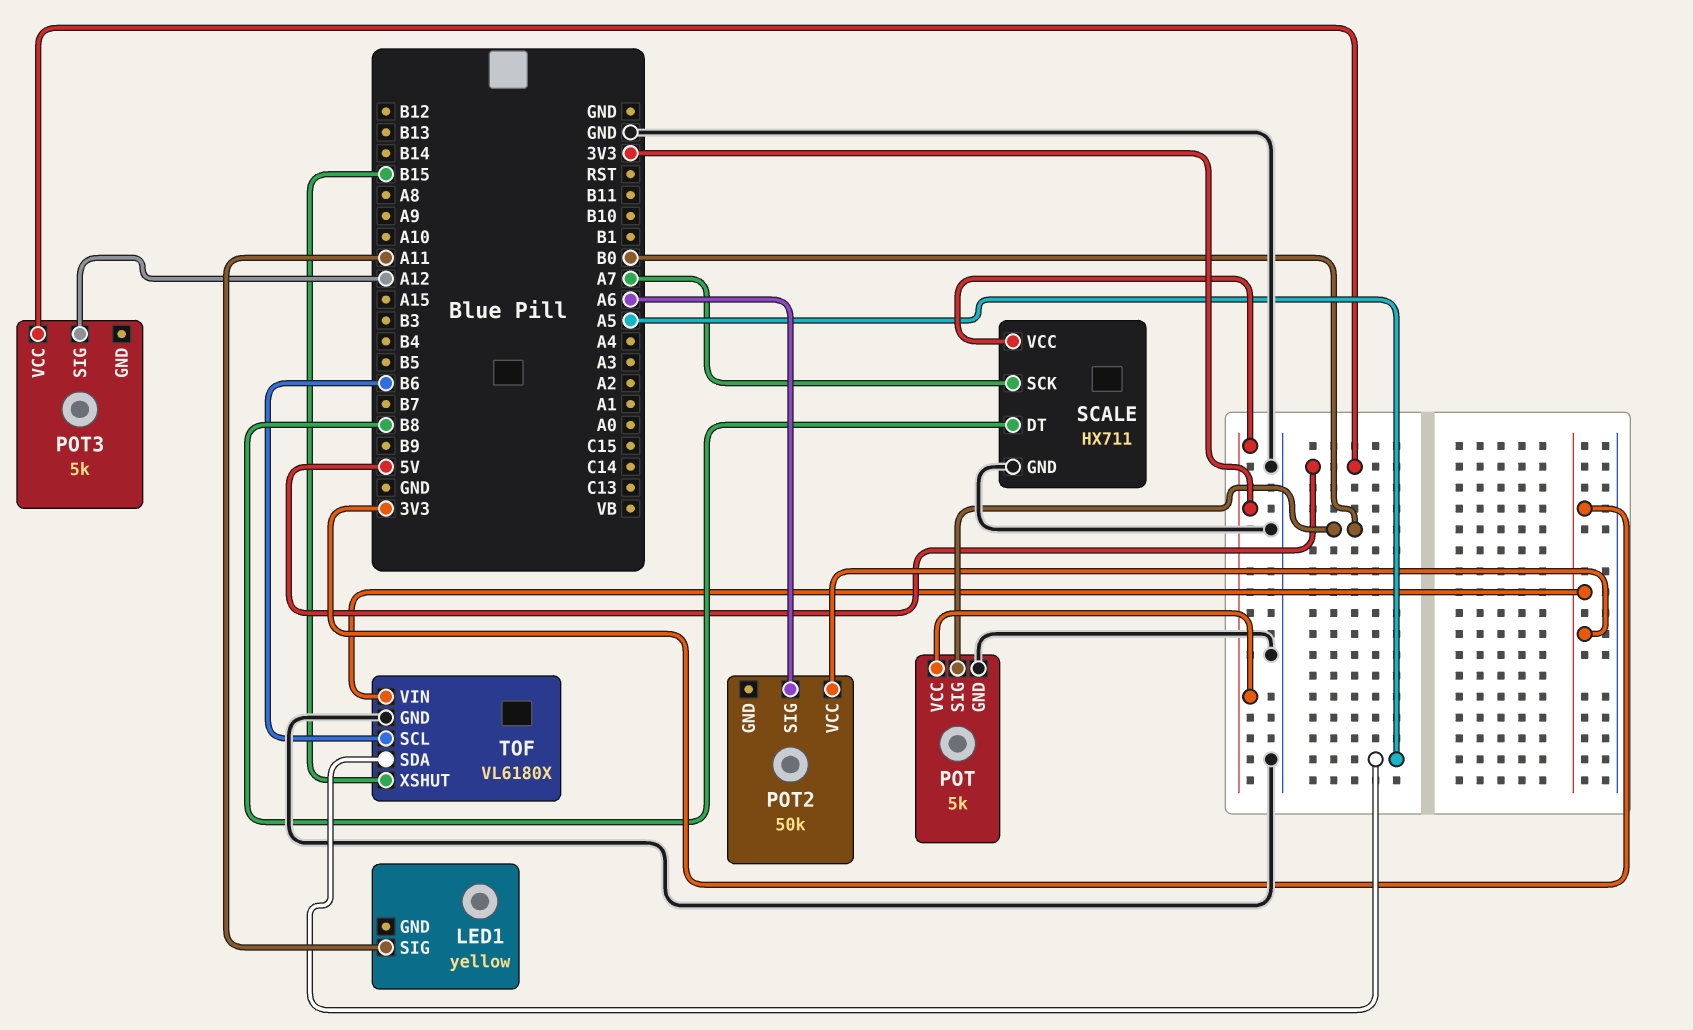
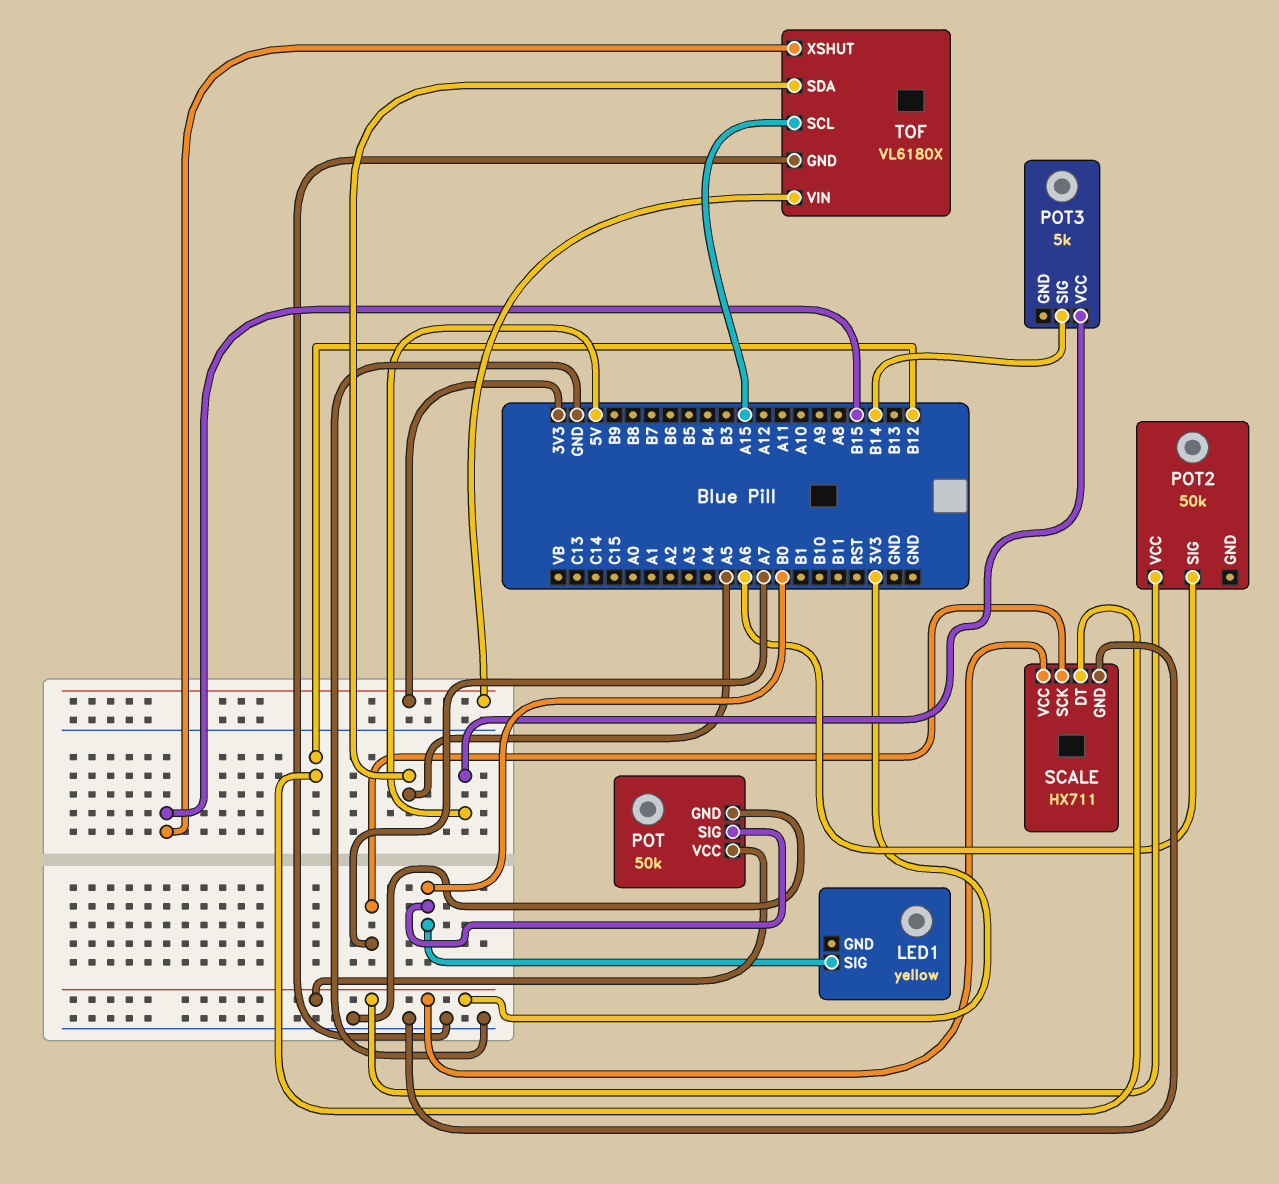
LED1 pin SIG: A11 -> B0
POT: 5k -> 50k
POT3 pin SIG: A12 -> B14
SCALE pin DT: B8 -> B12
TOF pin SCL: B6 -> A15

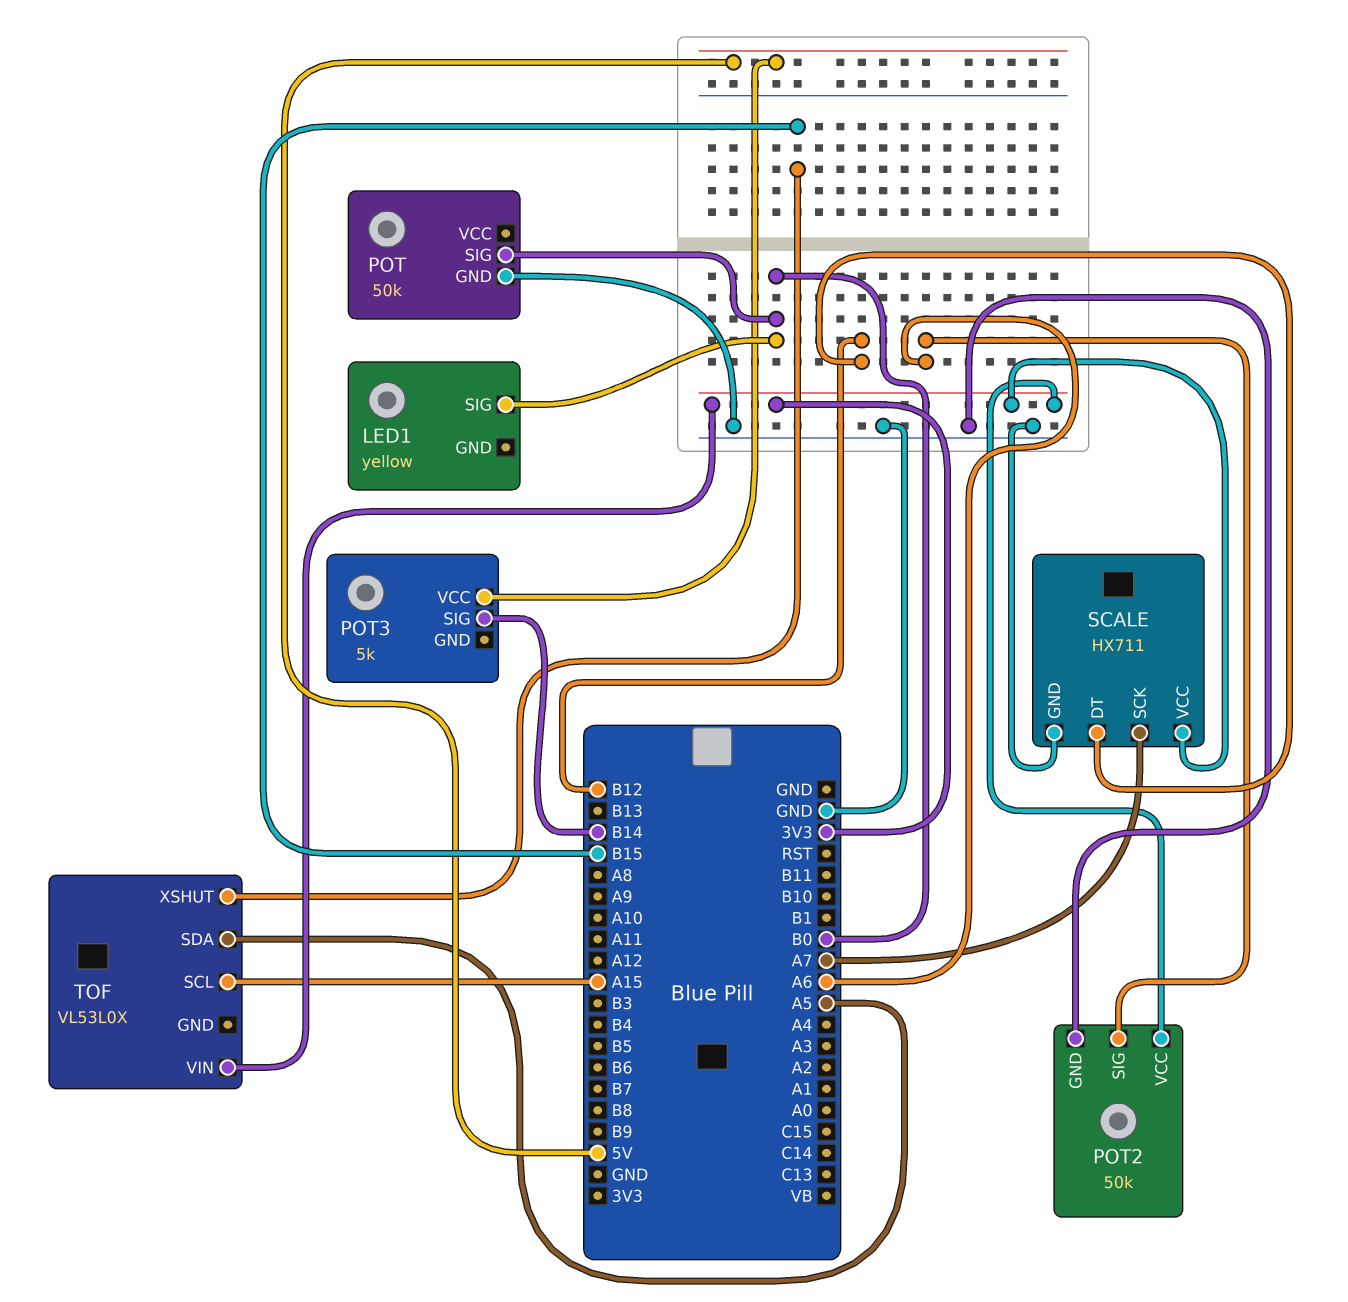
POT pin VCC: 3V3 -> none
POT2 pin GND: none -> GND
TOF: VL6180X -> VL53L0X
TOF pin GND: GND -> none

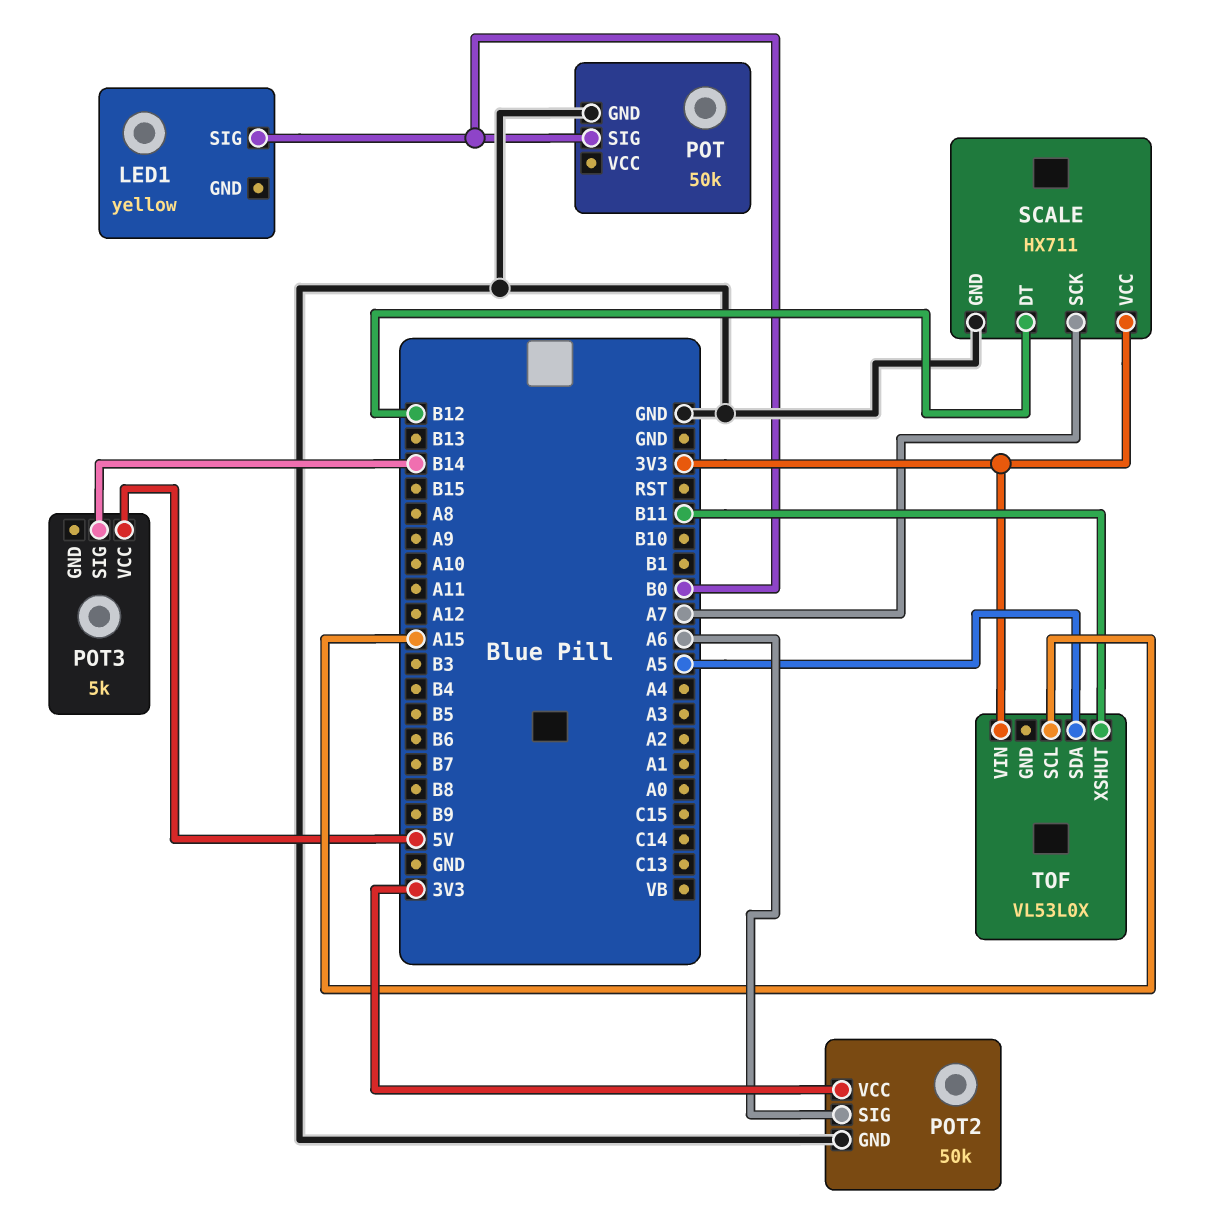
TOF pin XSHUT: B15 -> B11

